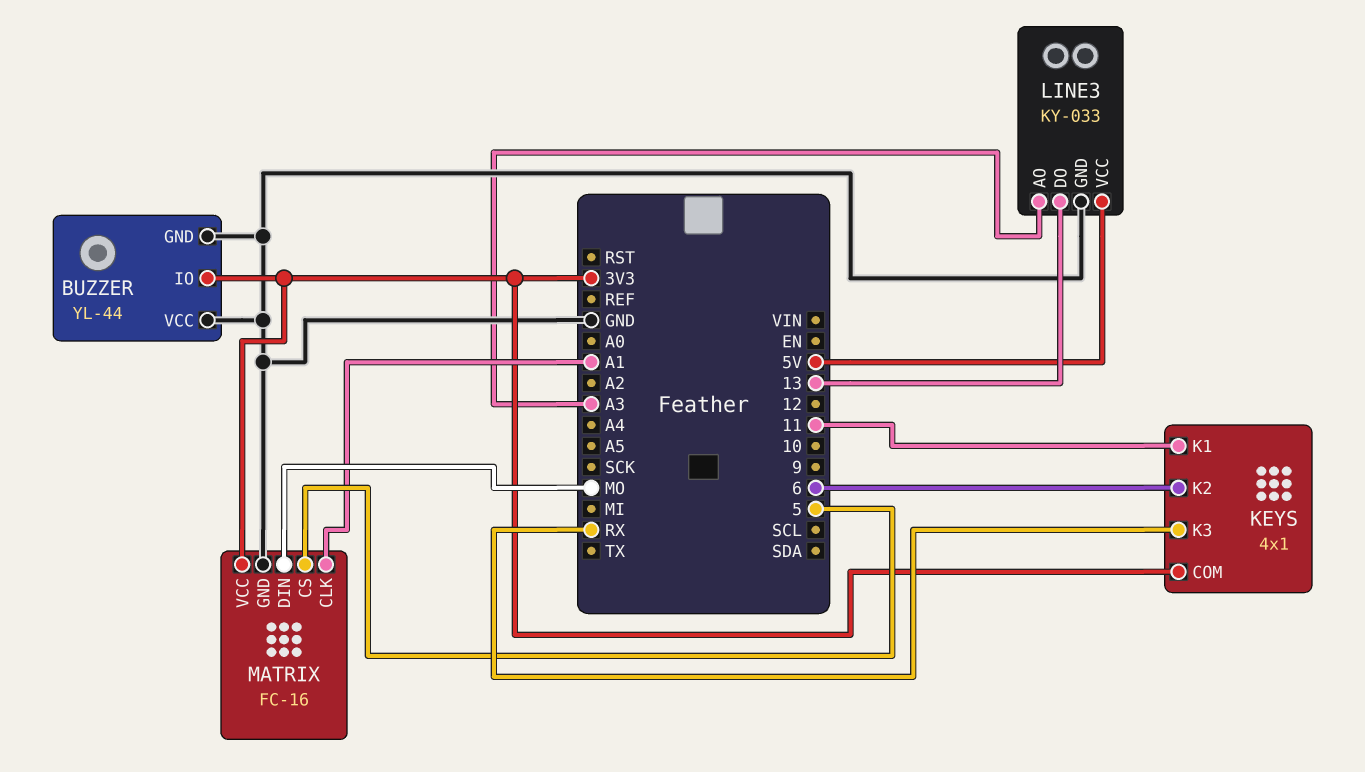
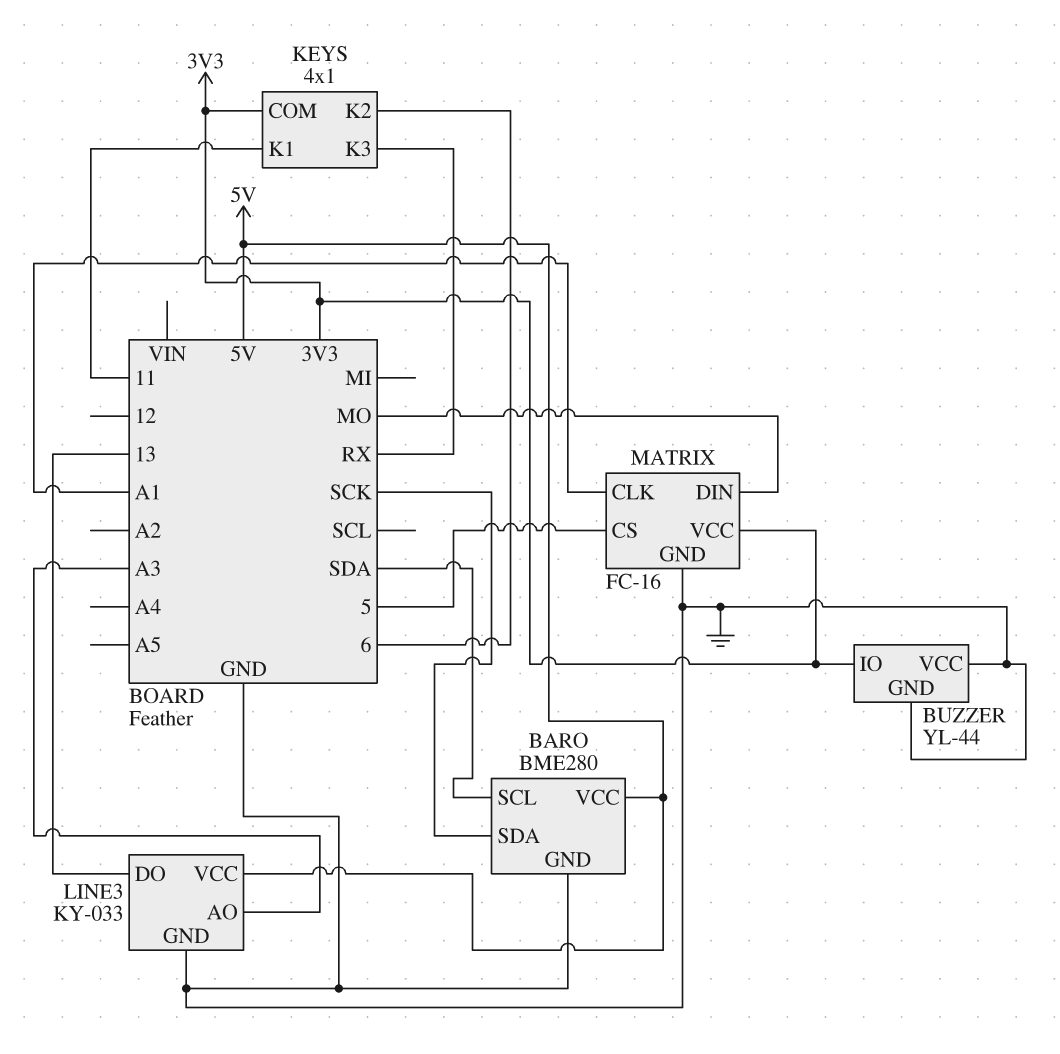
BARO: none -> BME280
BARO pin GND: none -> GND
BARO pin SCL: none -> SDA
BARO pin SDA: none -> SCK
BARO pin VCC: none -> 5V

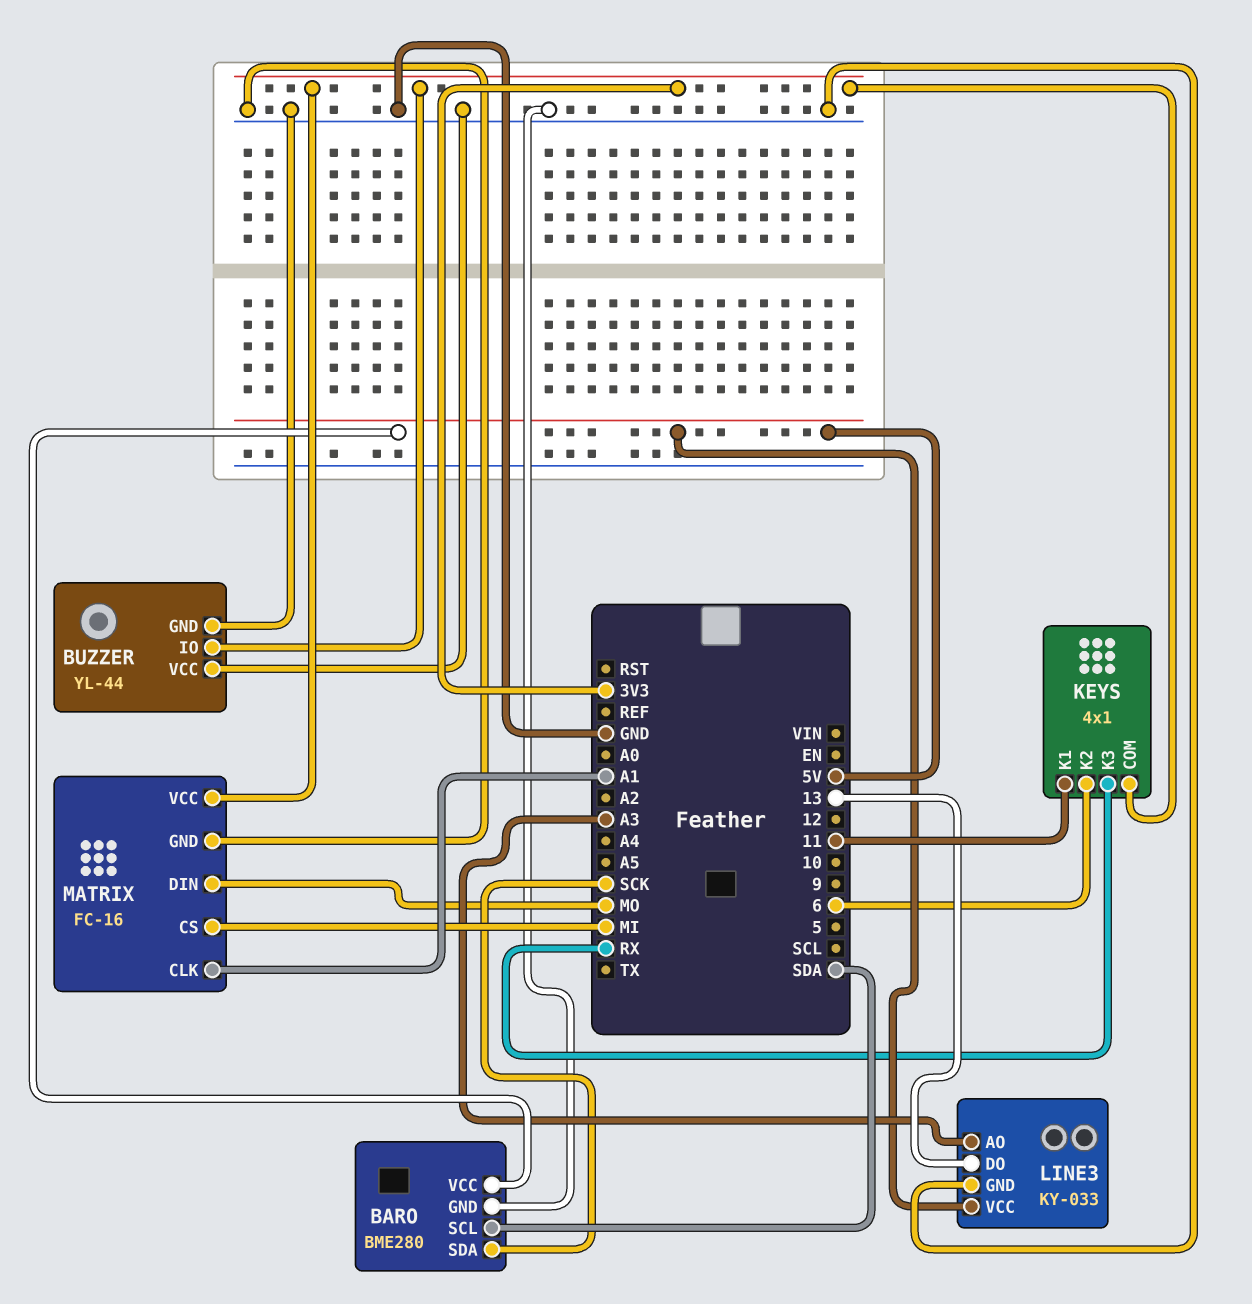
MATRIX pin CS: 5 -> MI

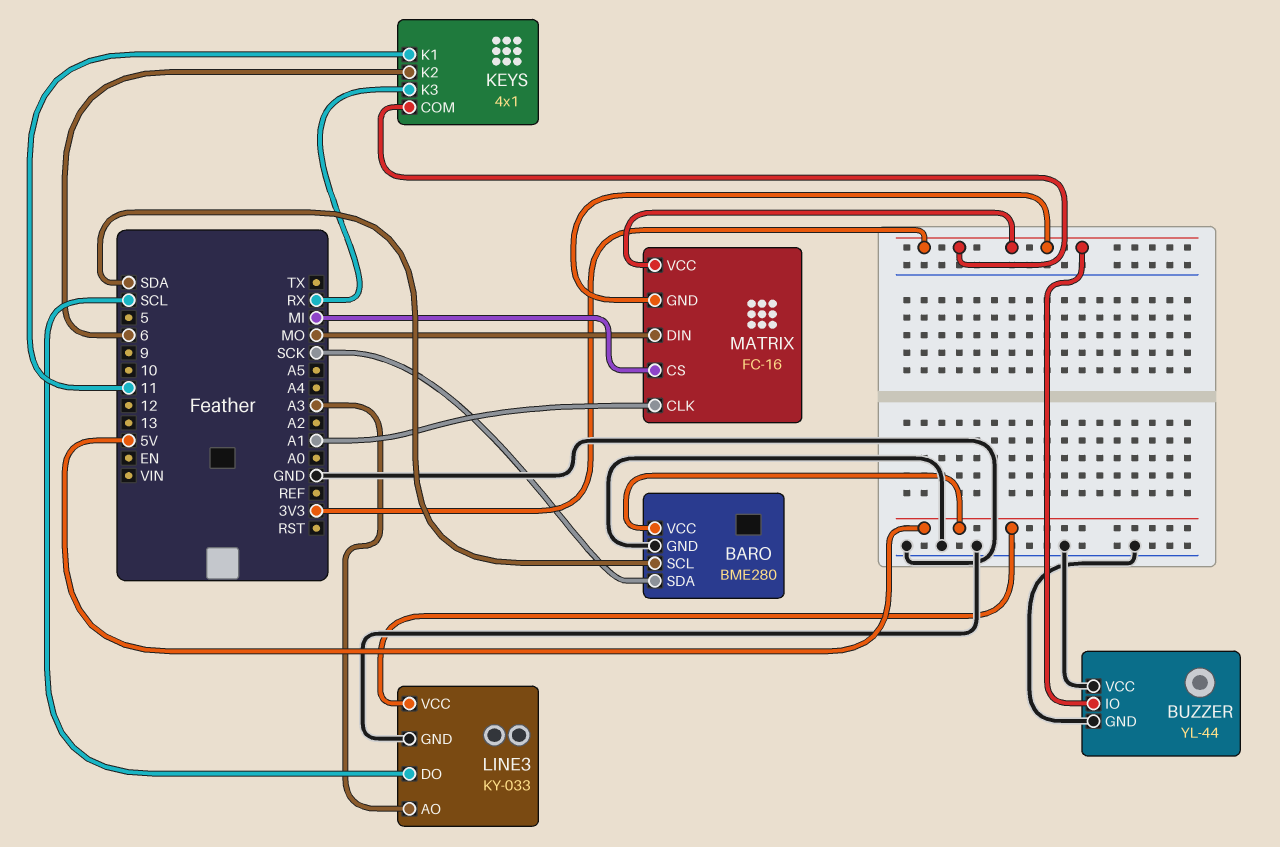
LINE3 pin DO: 13 -> SCL
MATRIX pin GND: GND -> 3V3

